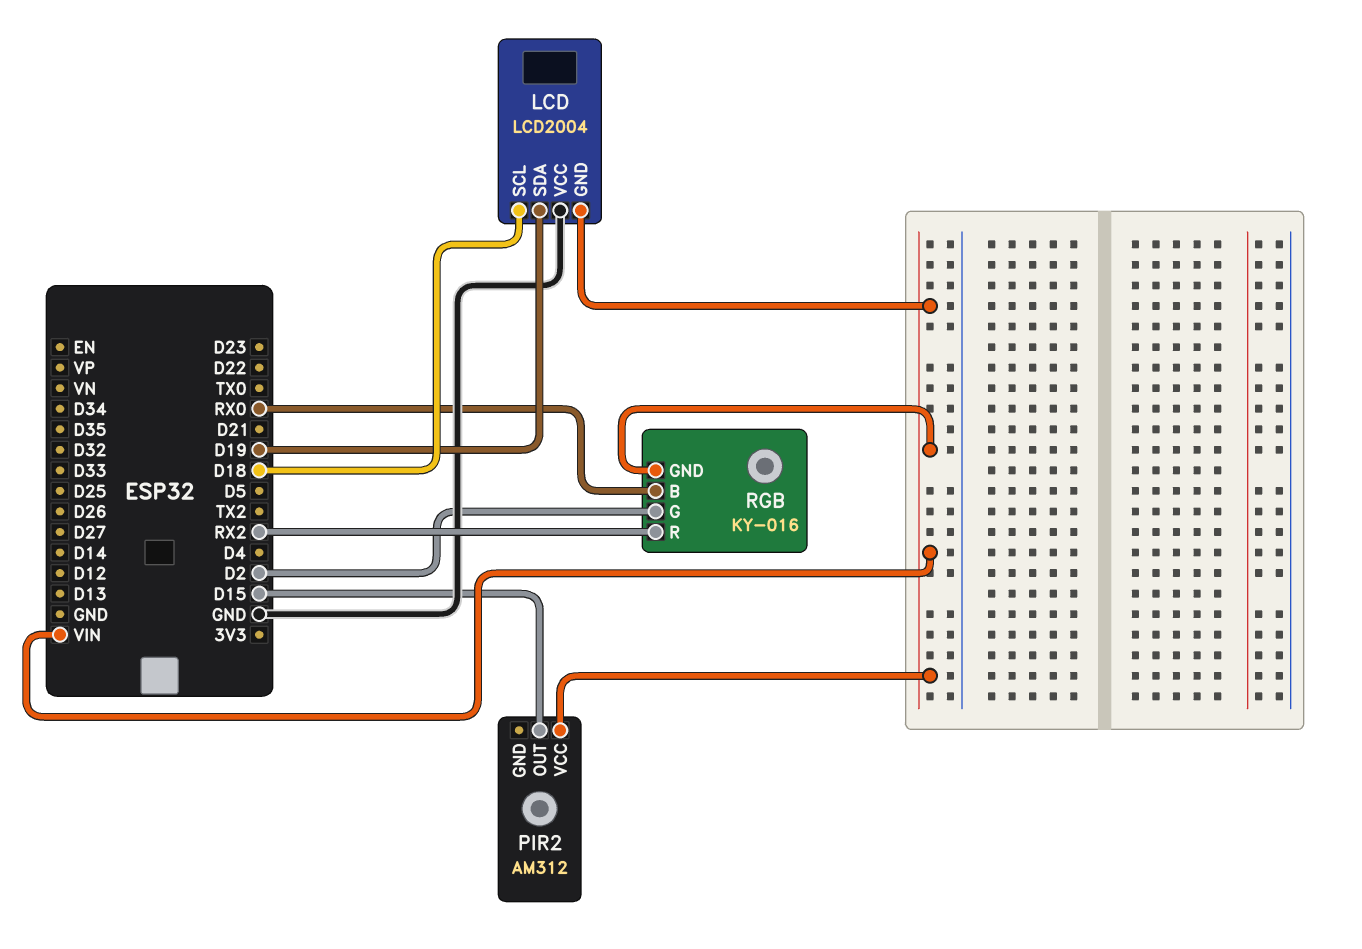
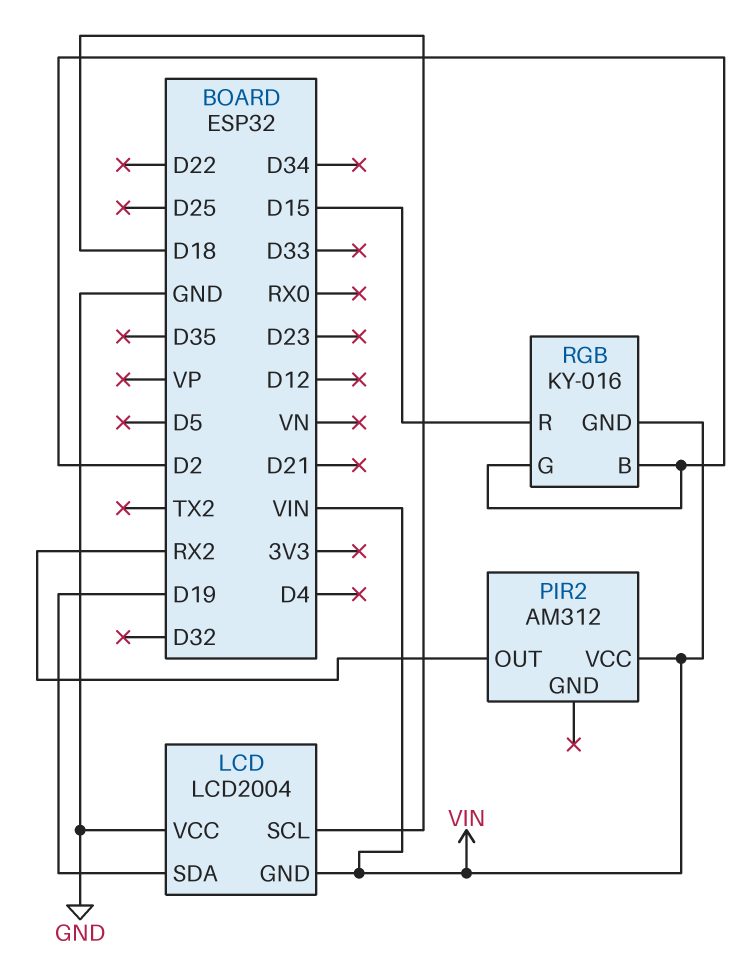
PIR2 pin OUT: D15 -> RX2
RGB pin B: RX0 -> D2
RGB pin R: RX2 -> D15

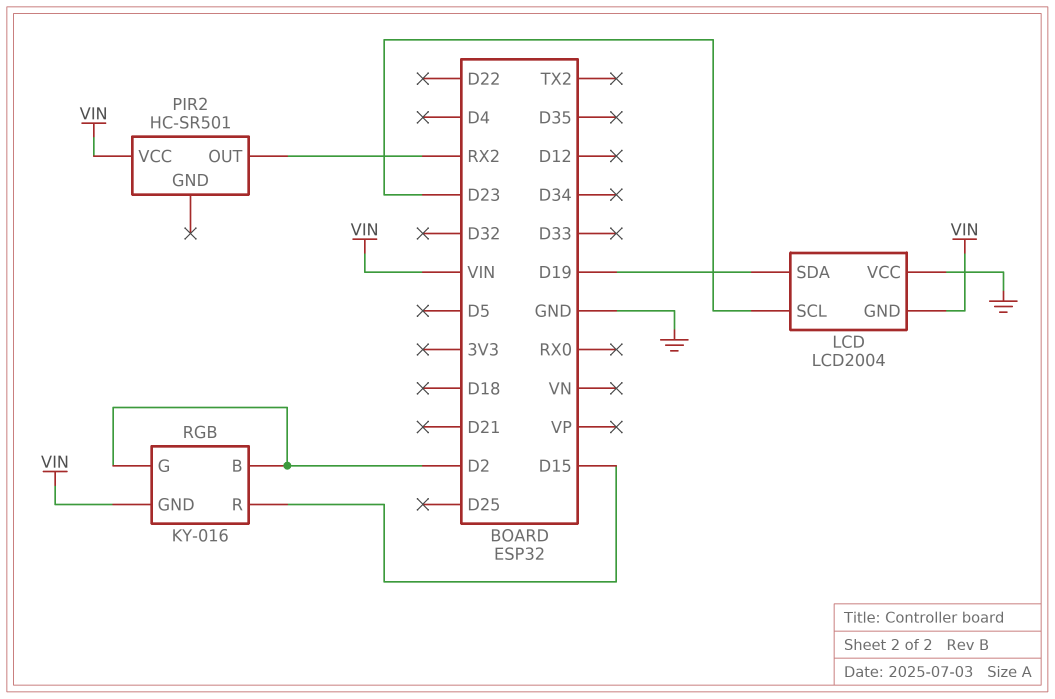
LCD pin SCL: D18 -> D23
PIR2: AM312 -> HC-SR501

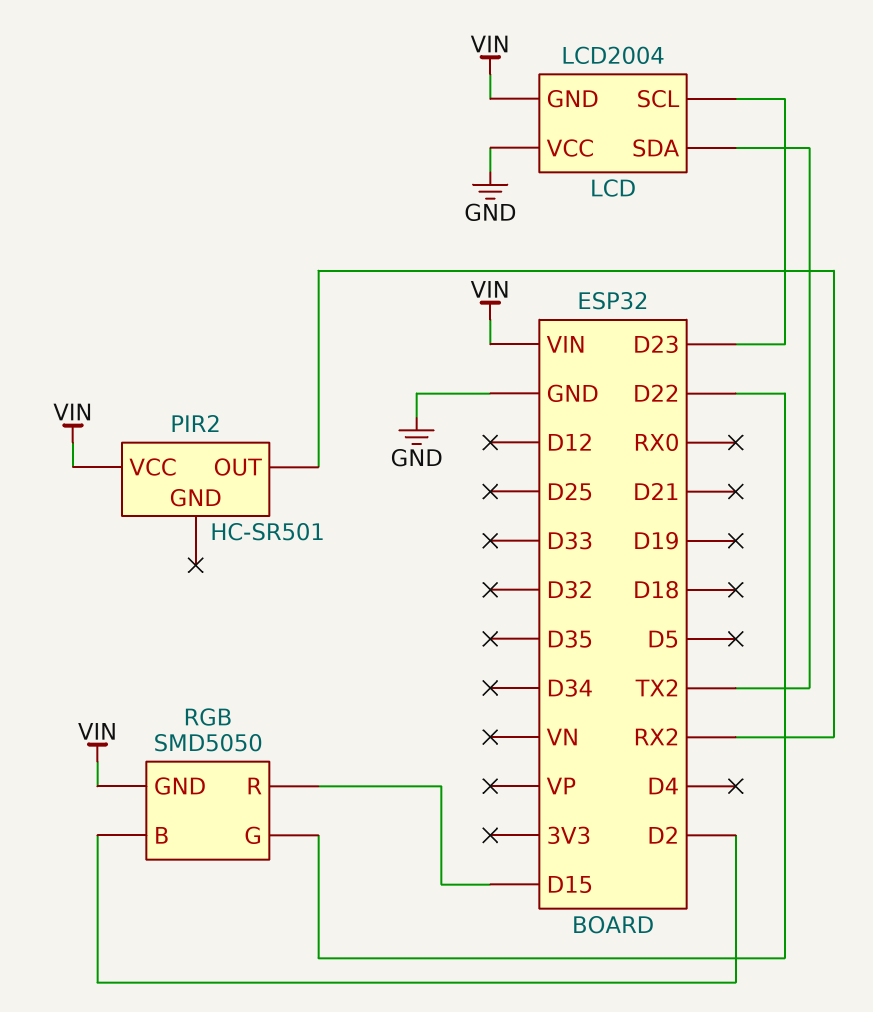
LCD pin SDA: D19 -> TX2
RGB: KY-016 -> SMD5050
RGB pin G: D2 -> D22

